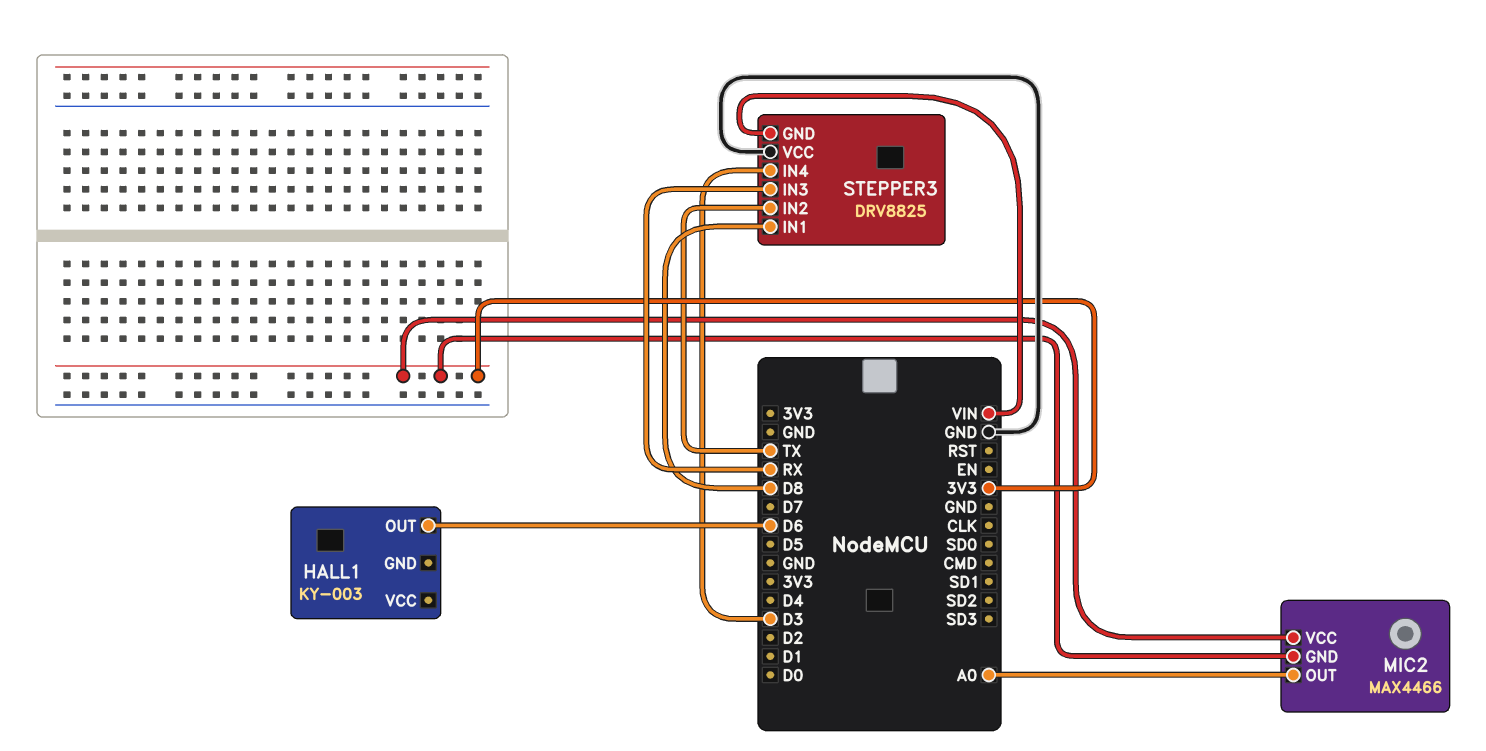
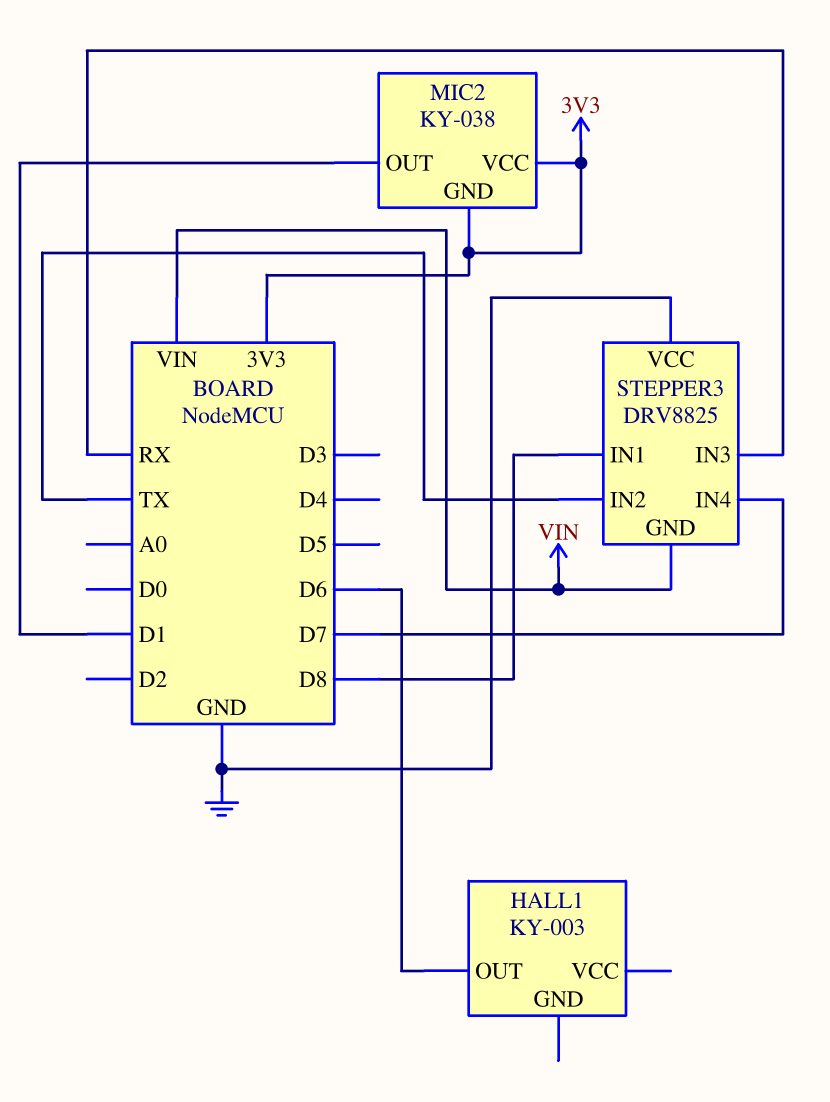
MIC2: MAX4466 -> KY-038
MIC2 pin OUT: A0 -> D1
STEPPER3 pin IN4: D3 -> D7

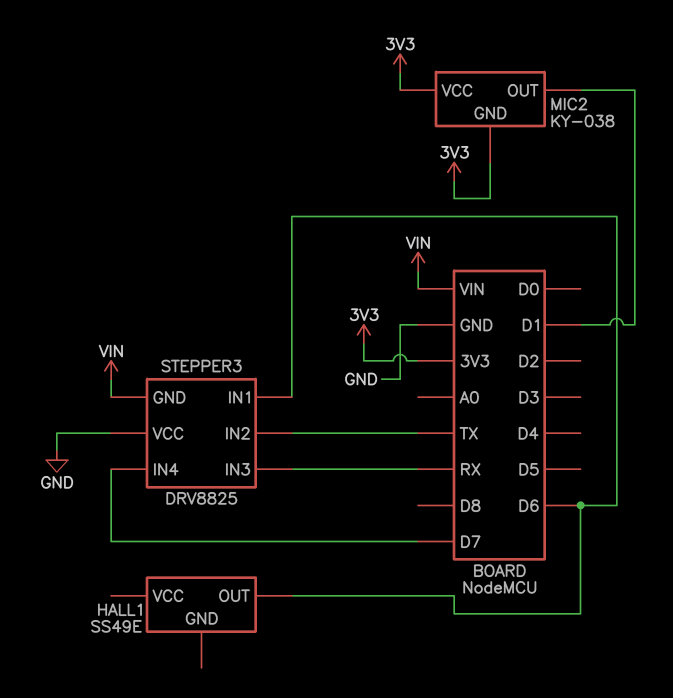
HALL1: KY-003 -> SS49E
STEPPER3 pin IN1: D8 -> D6

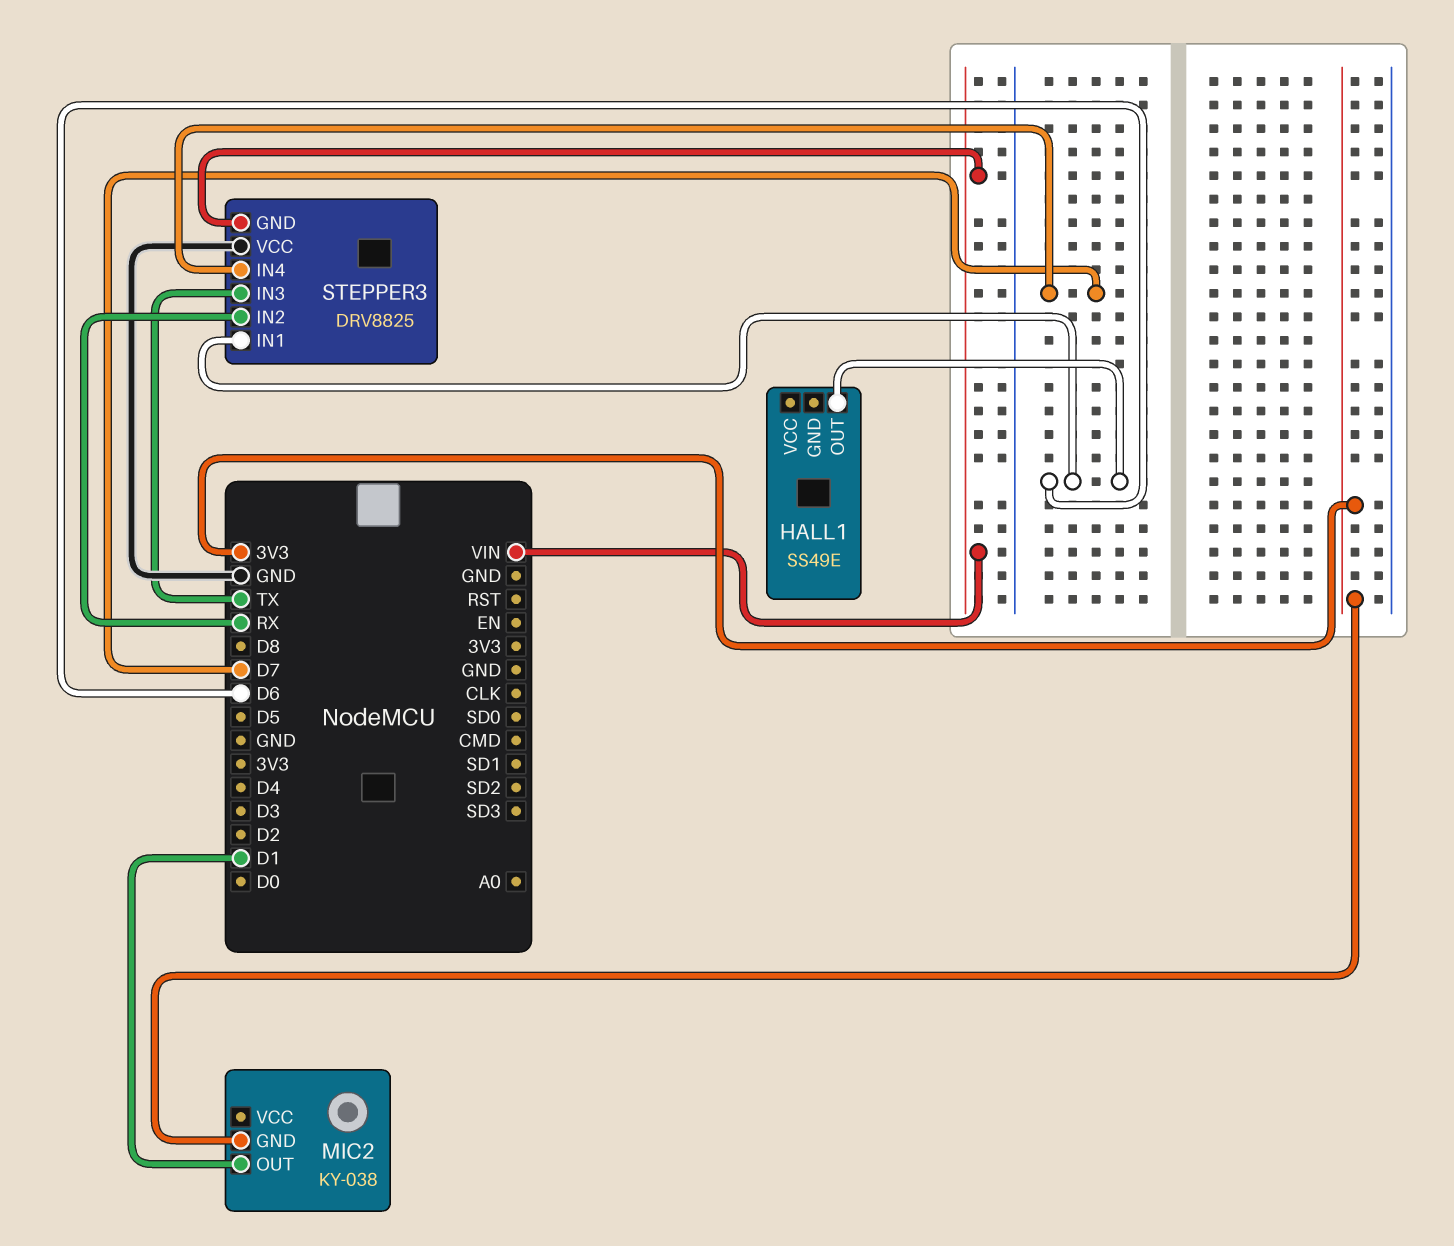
MIC2 pin VCC: 3V3 -> none
STEPPER3 pin IN2: TX -> RX
STEPPER3 pin IN3: RX -> TX

